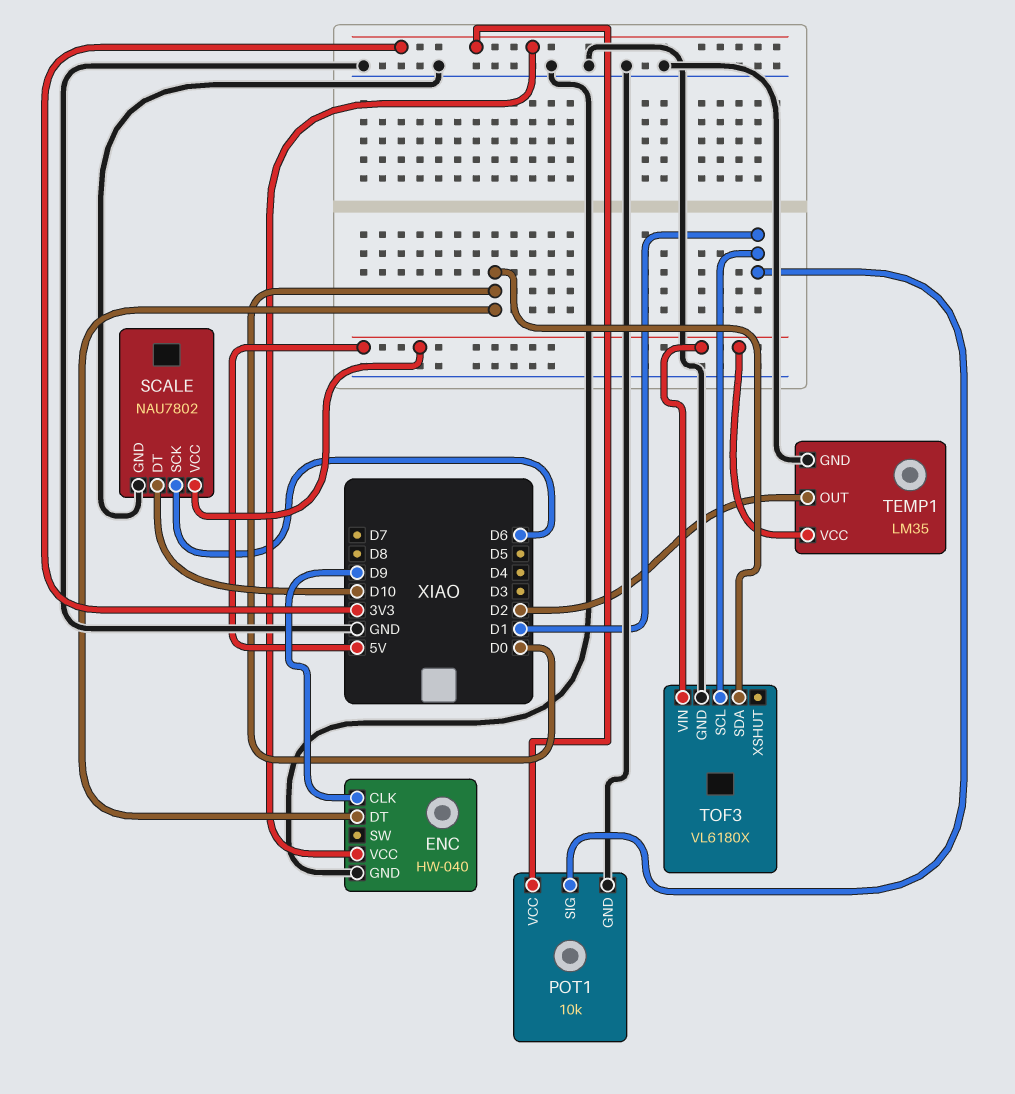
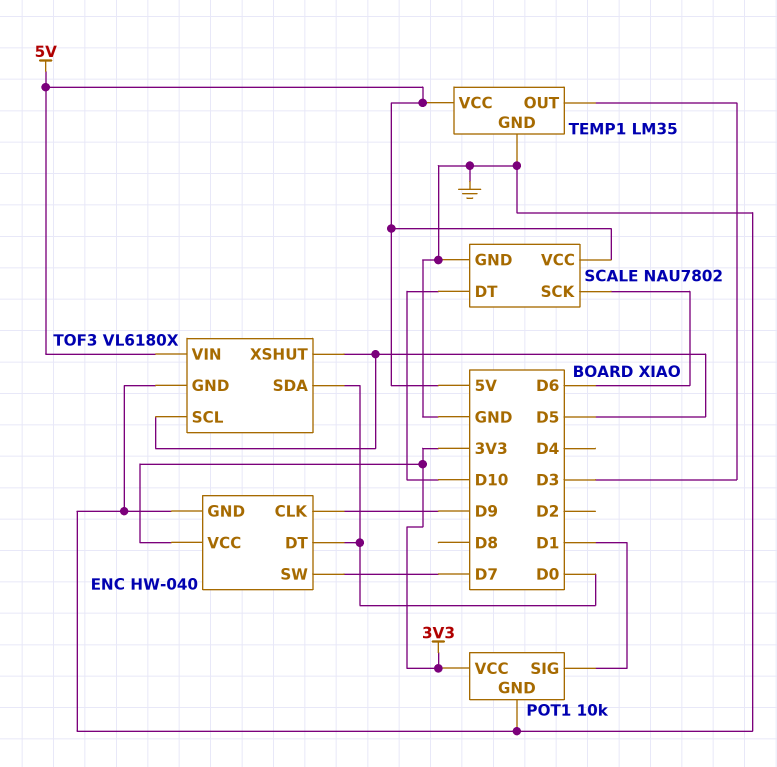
ENC pin SW: none -> D7
TEMP1 pin OUT: D2 -> D3
TOF3 pin SCL: D1 -> D5
TOF3 pin XSHUT: none -> D5

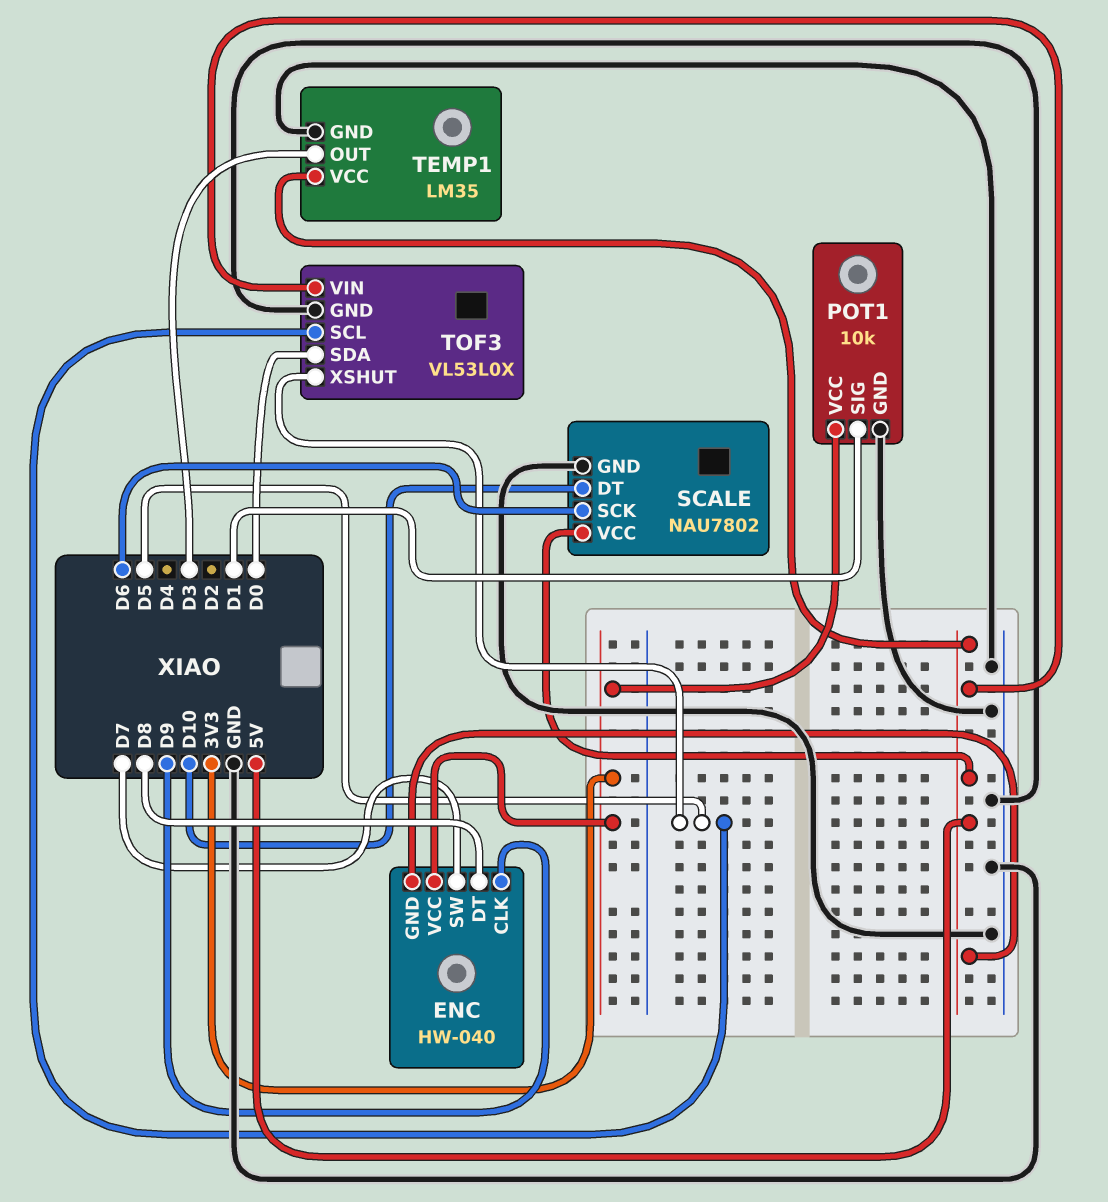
ENC pin DT: D0 -> D8
ENC pin GND: GND -> 5V
TOF3: VL6180X -> VL53L0X

